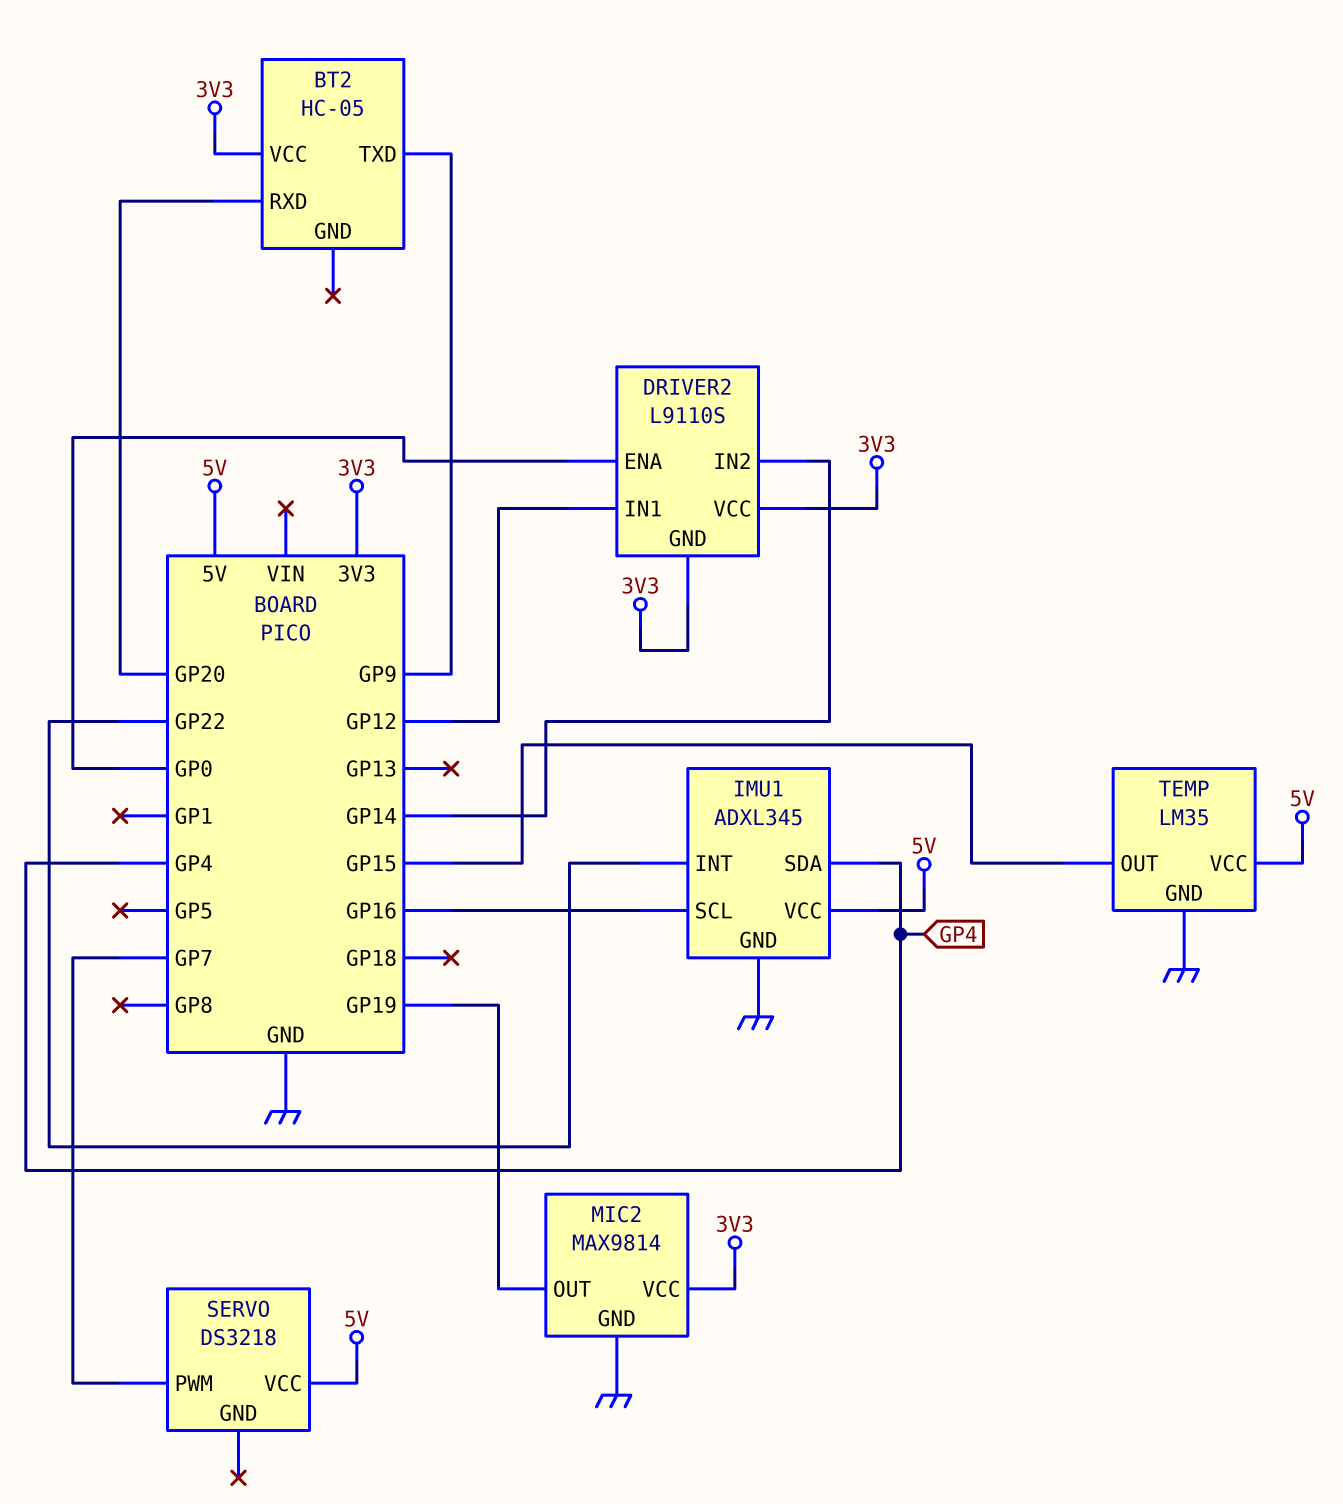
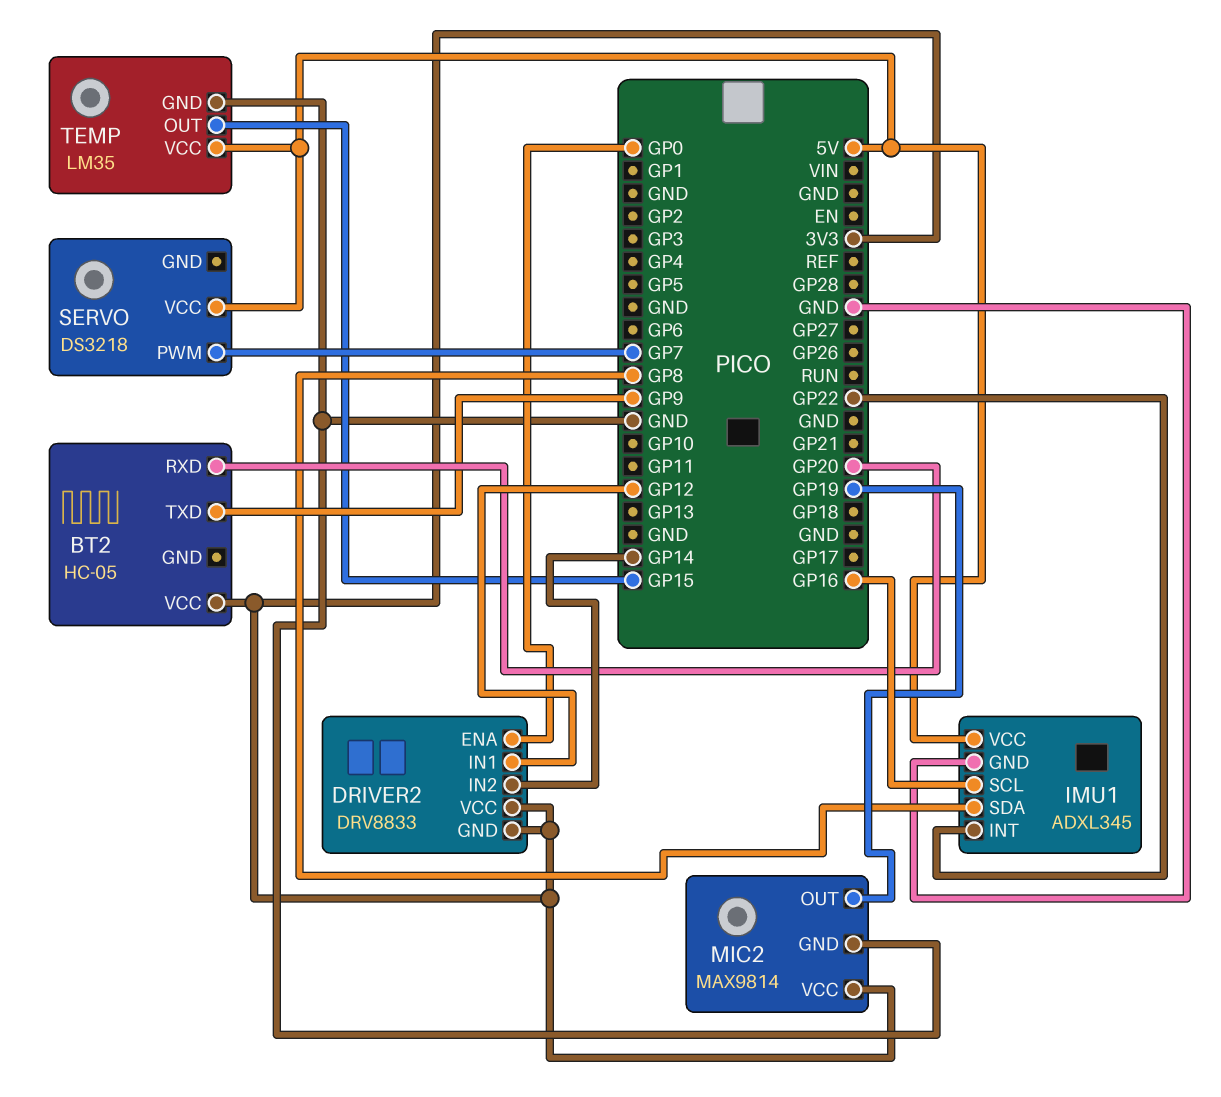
DRIVER2: L9110S -> DRV8833
IMU1 pin SDA: GP4 -> GP8

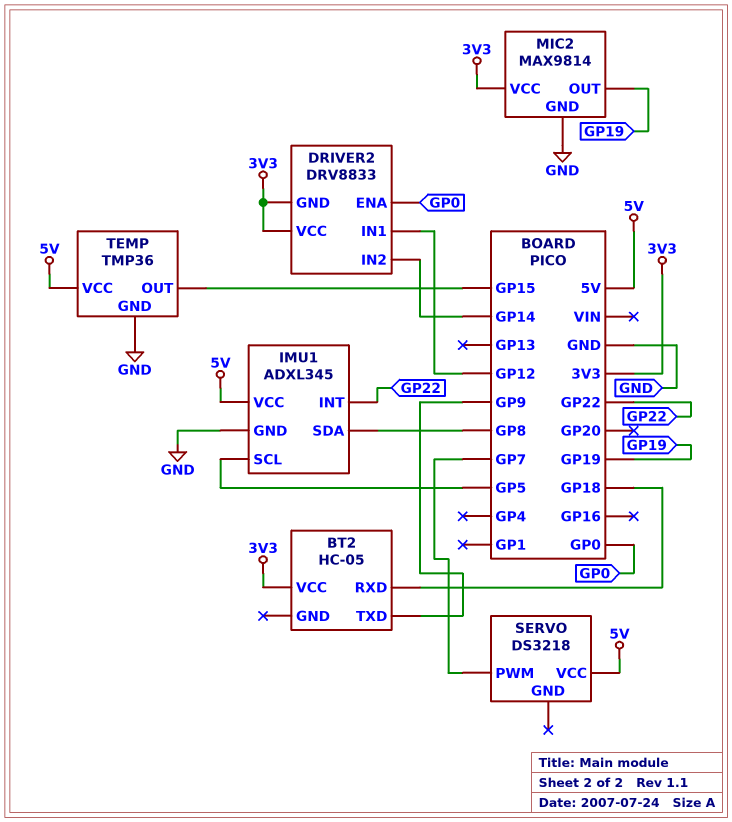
BT2 pin RXD: GP20 -> GP18
IMU1 pin SCL: GP16 -> GP5
TEMP: LM35 -> TMP36

